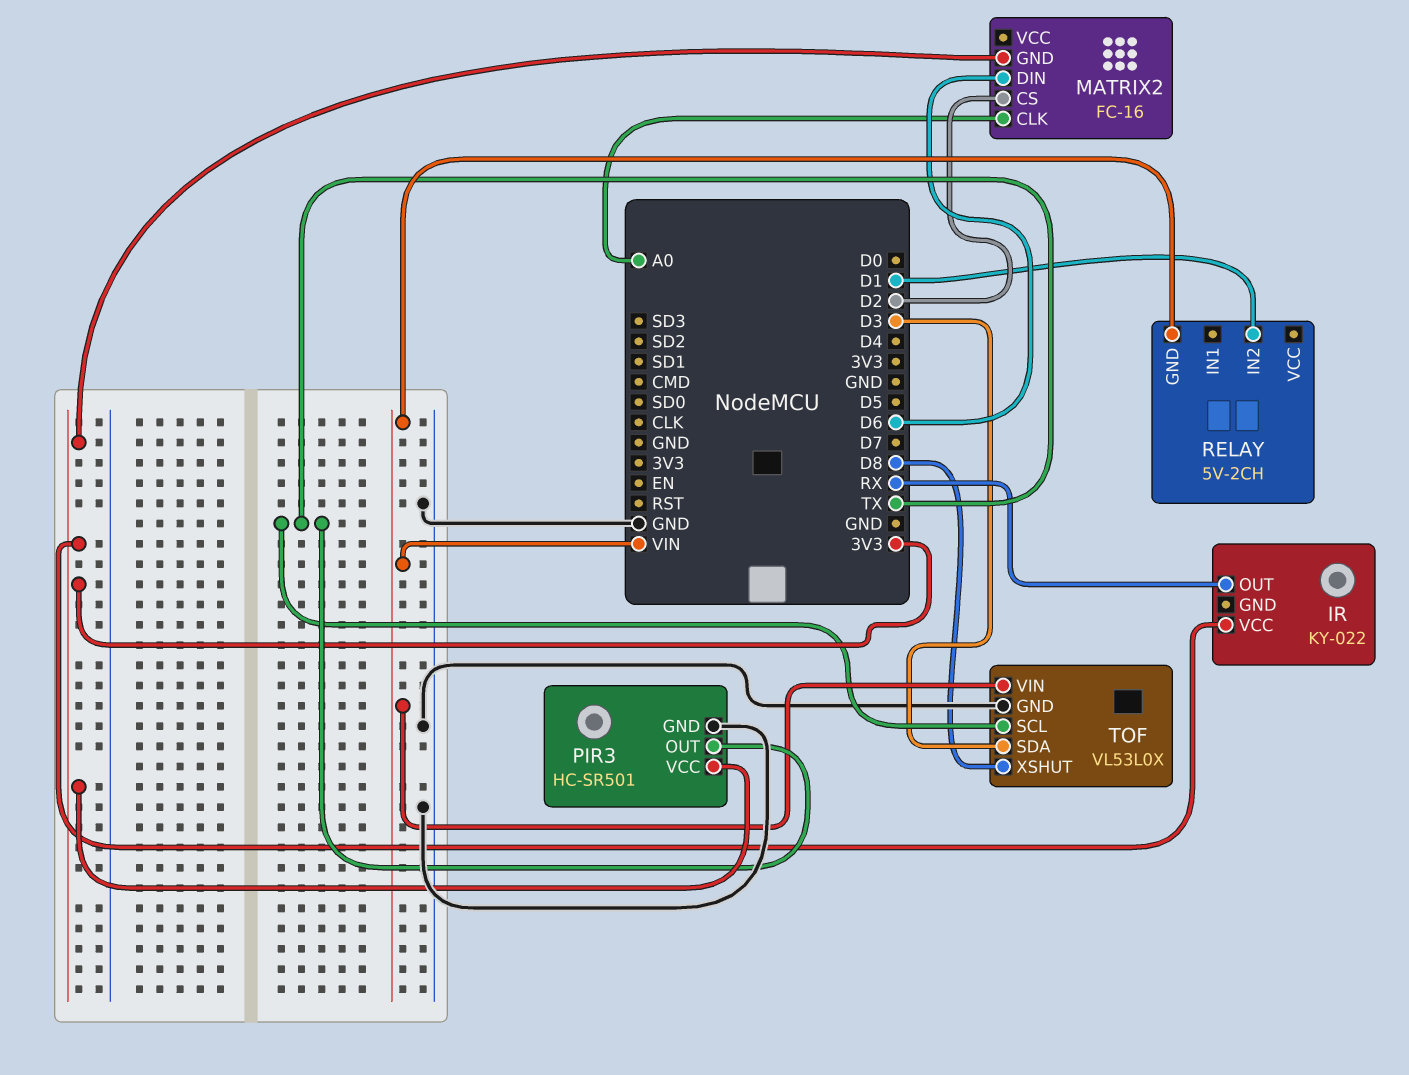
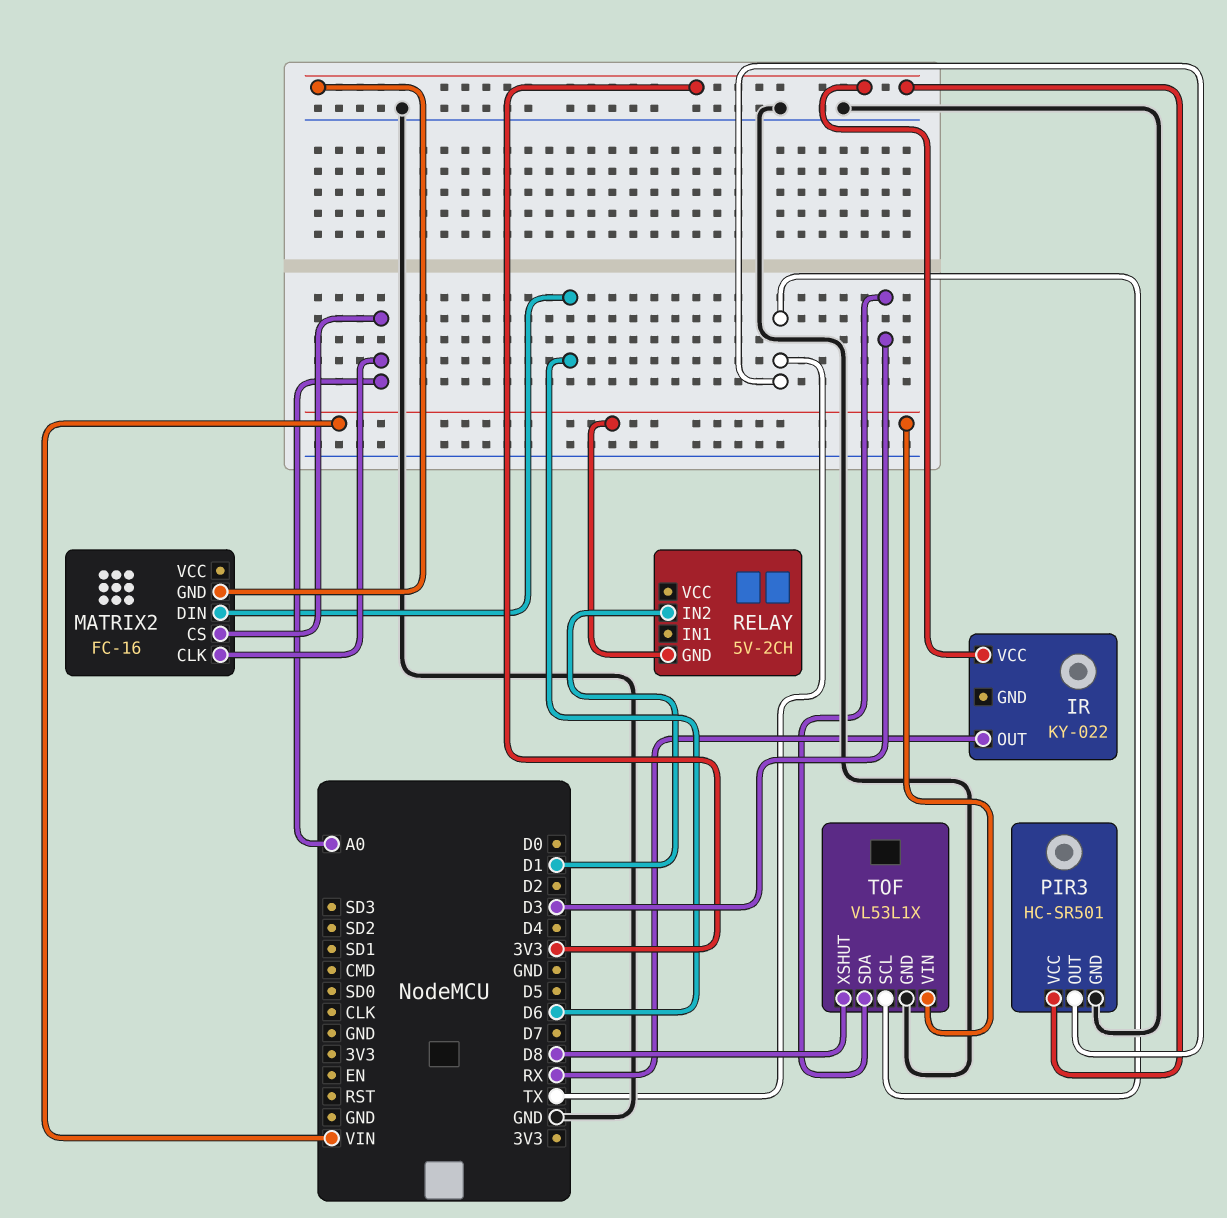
MATRIX2 pin CS: D2 -> A0
TOF: VL53L0X -> VL53L1X

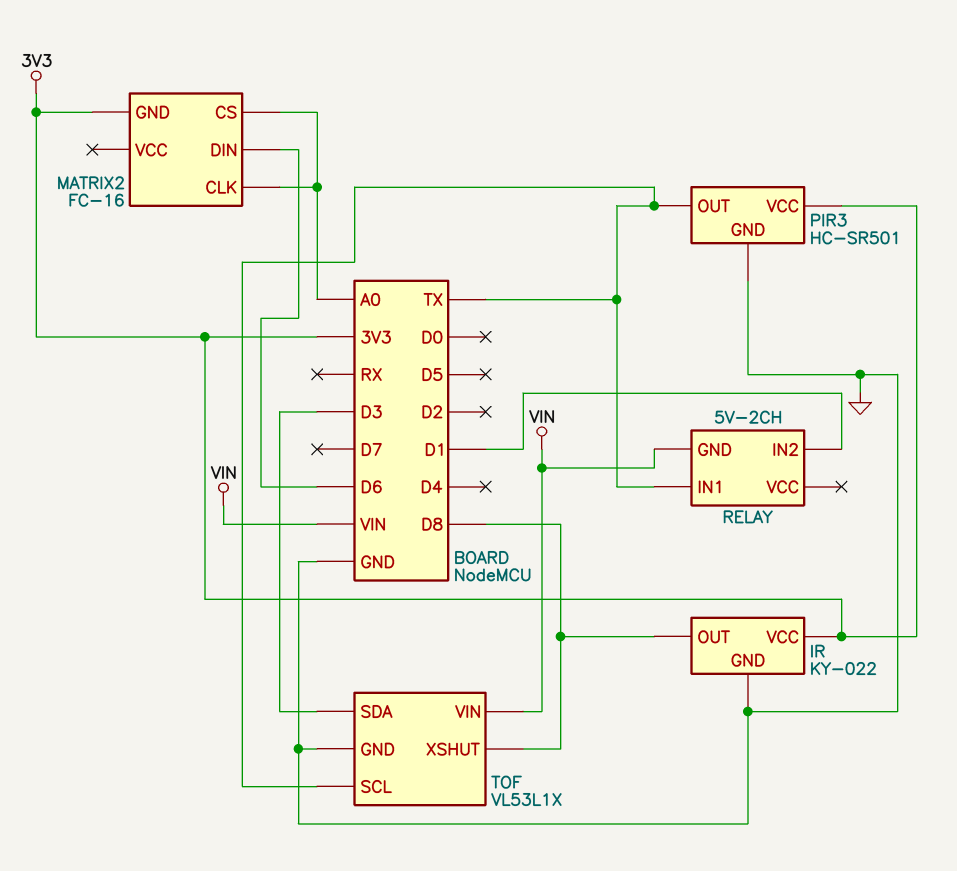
IR pin GND: none -> GND
IR pin OUT: RX -> D8
RELAY pin IN1: none -> TX

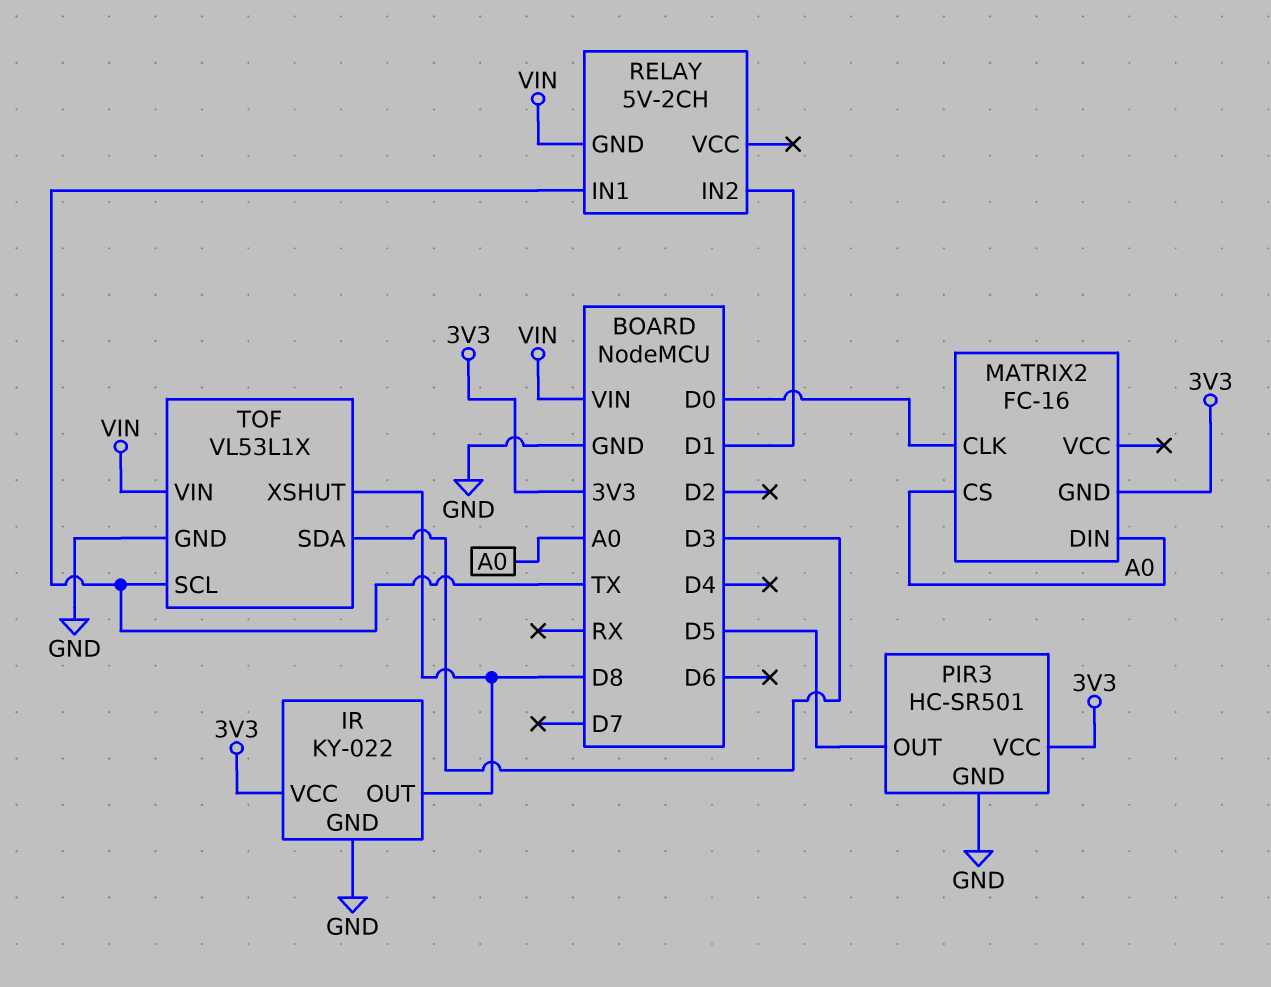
MATRIX2 pin CLK: A0 -> D0
MATRIX2 pin DIN: D6 -> A0
PIR3 pin OUT: TX -> D5

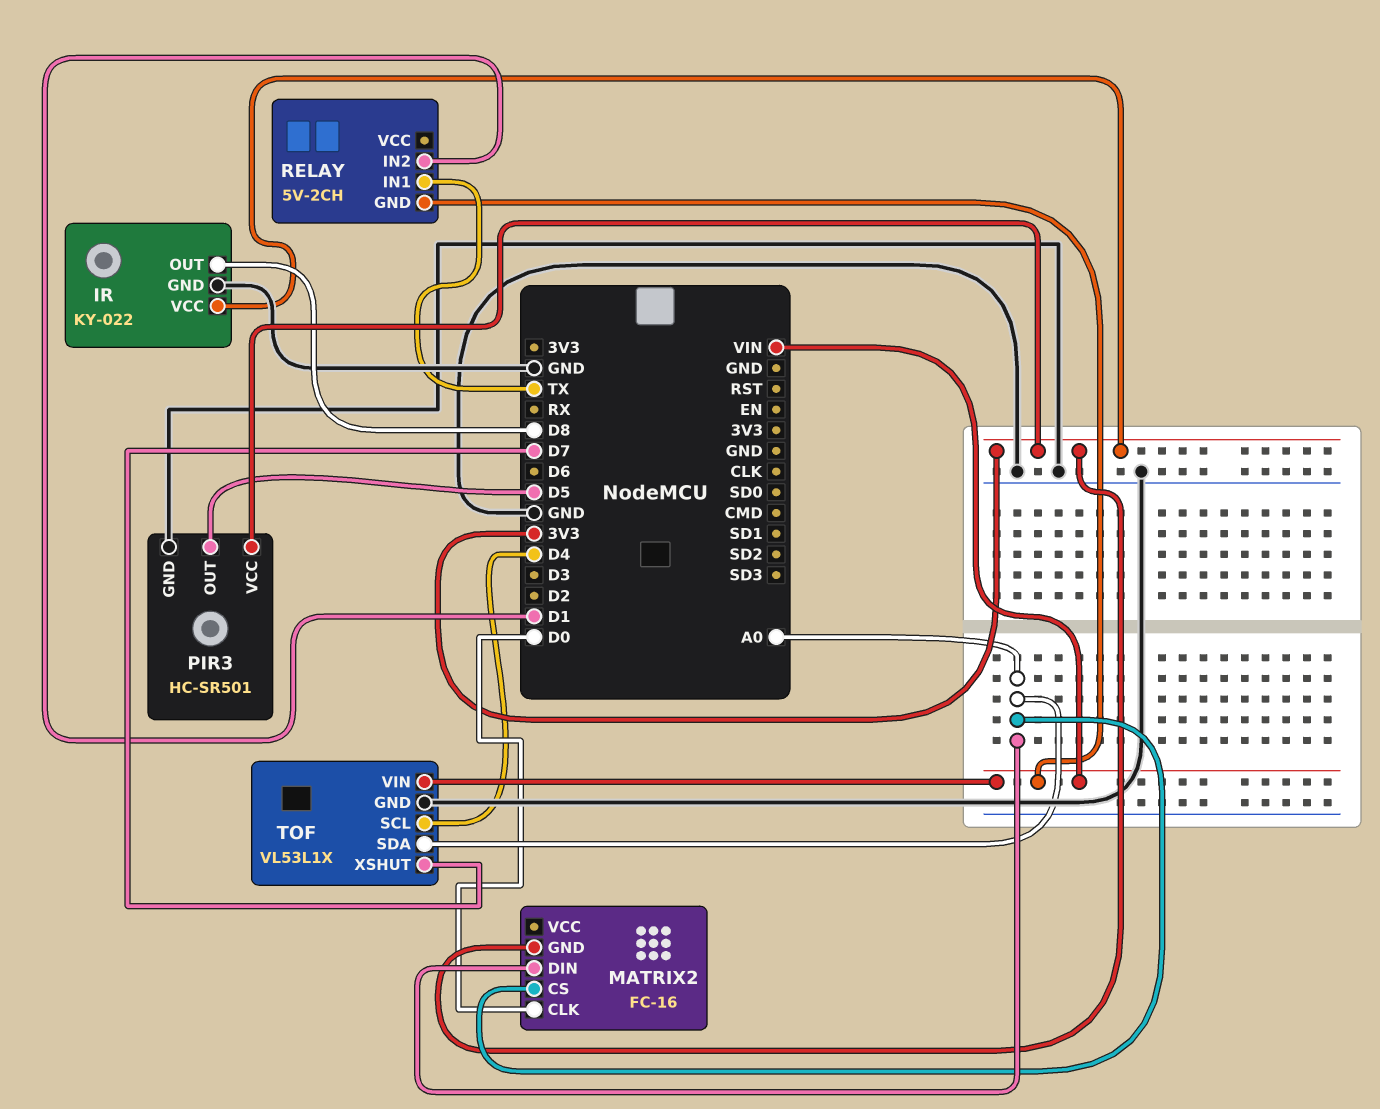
TOF pin SCL: TX -> D4
TOF pin SDA: D3 -> A0
TOF pin XSHUT: D8 -> D7

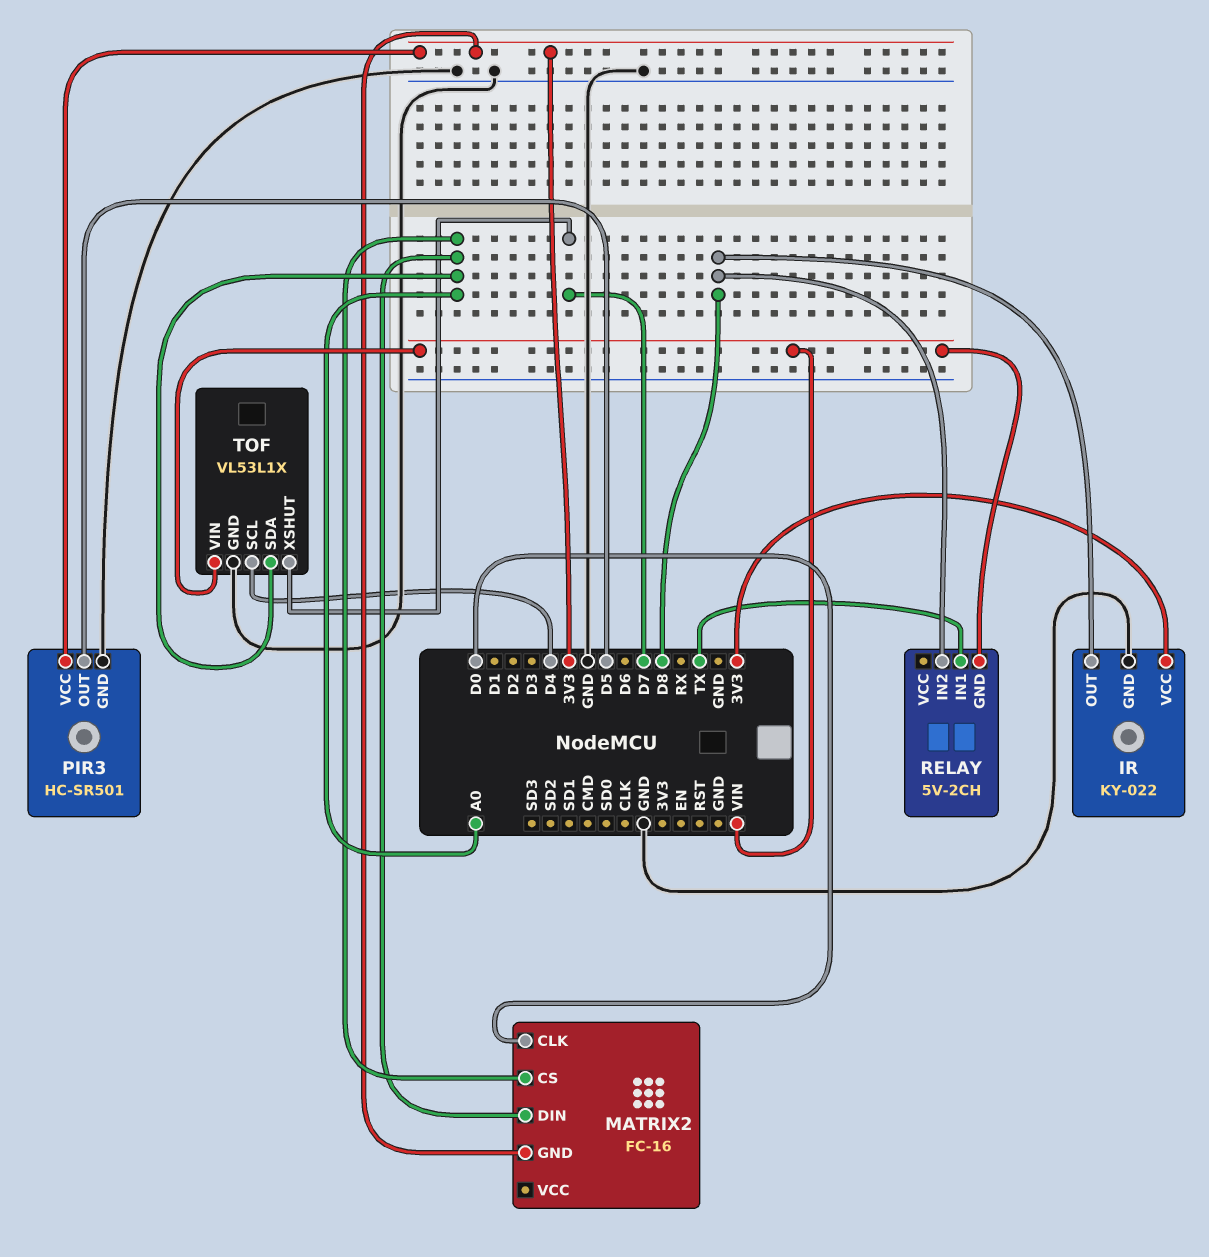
RELAY pin IN2: D1 -> D8

